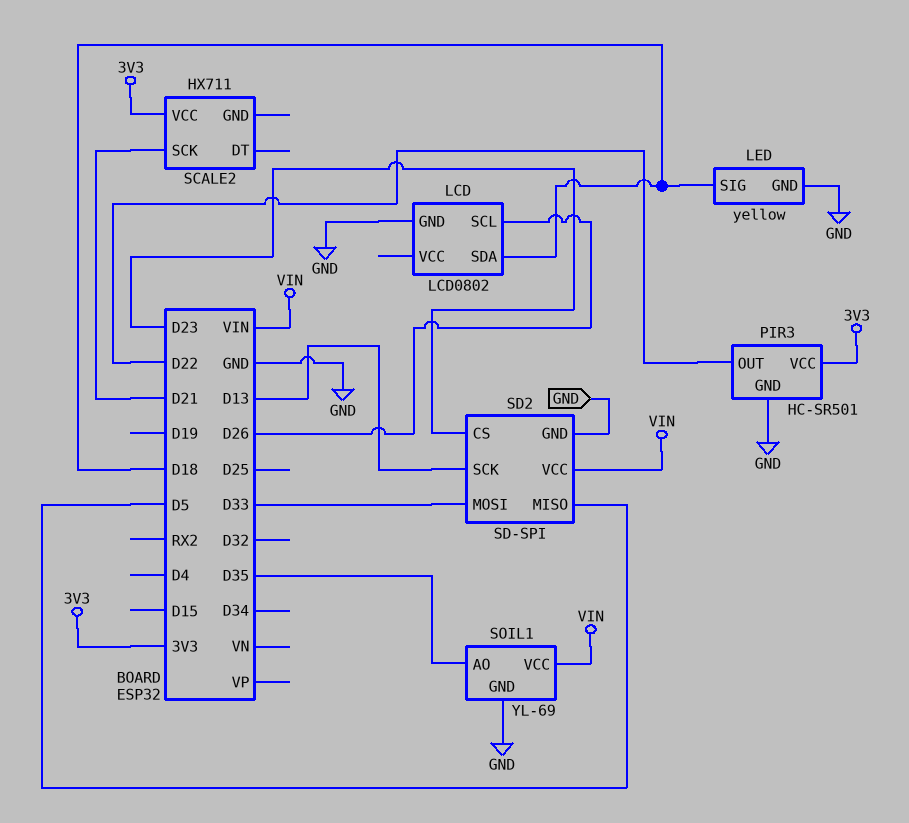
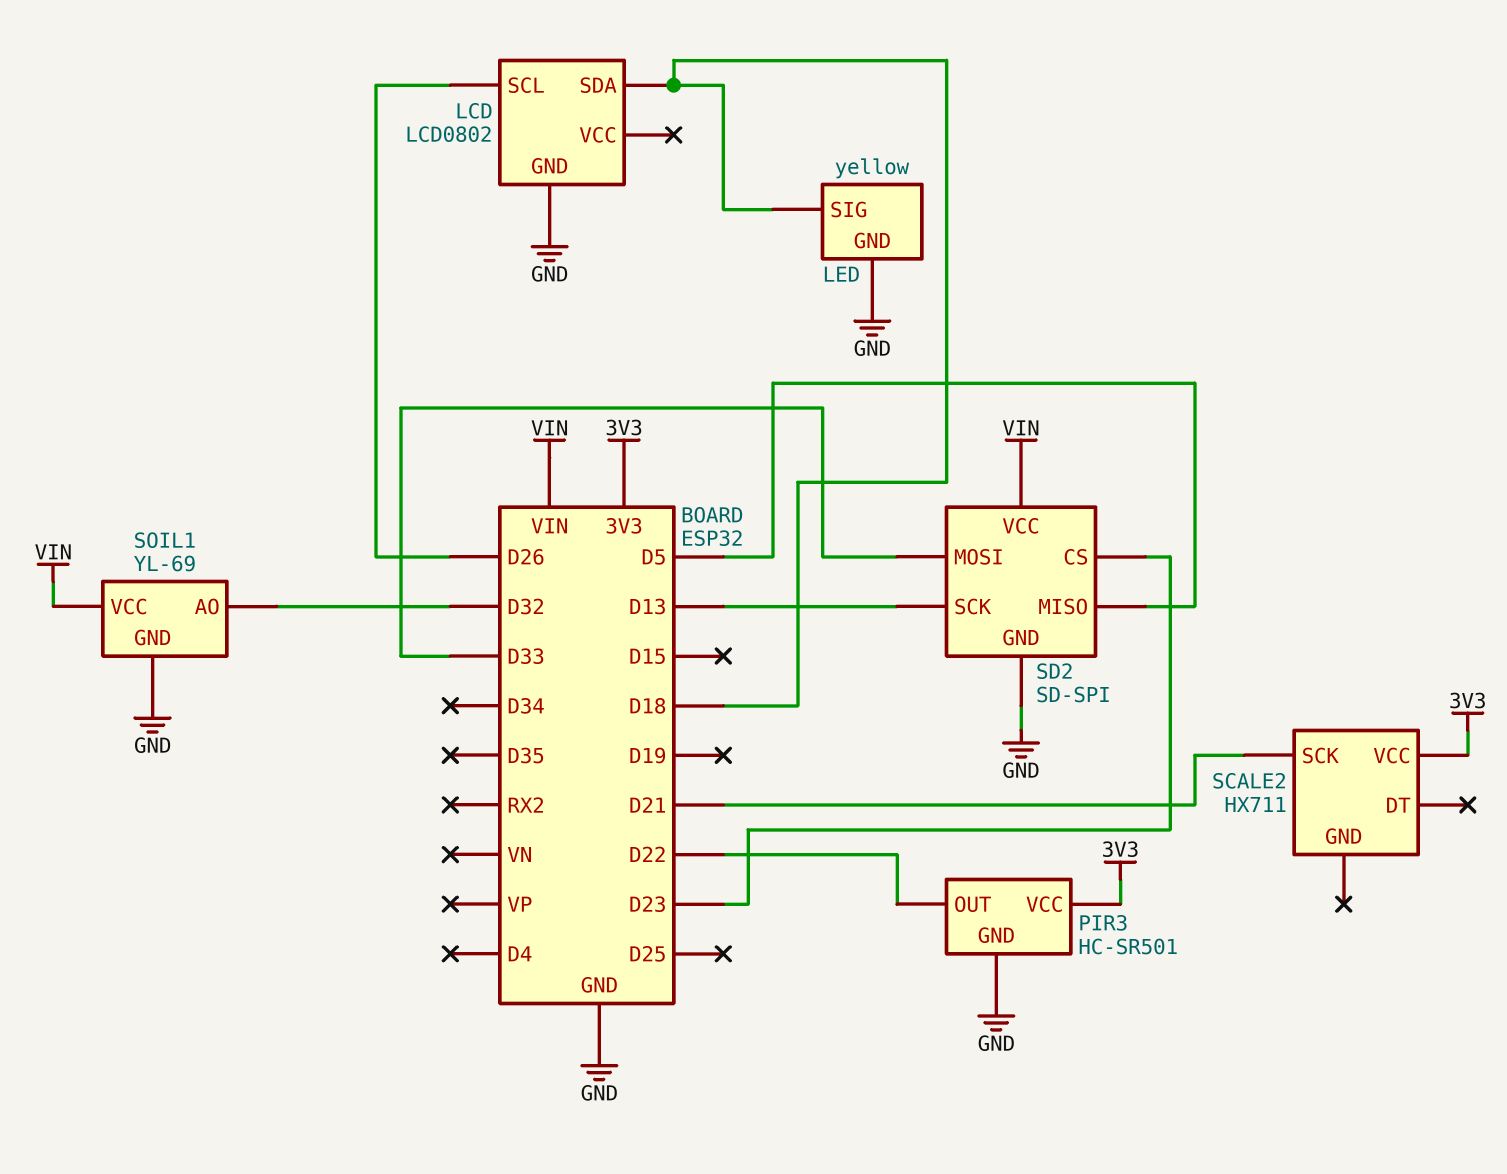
SOIL1 pin AO: D35 -> D32

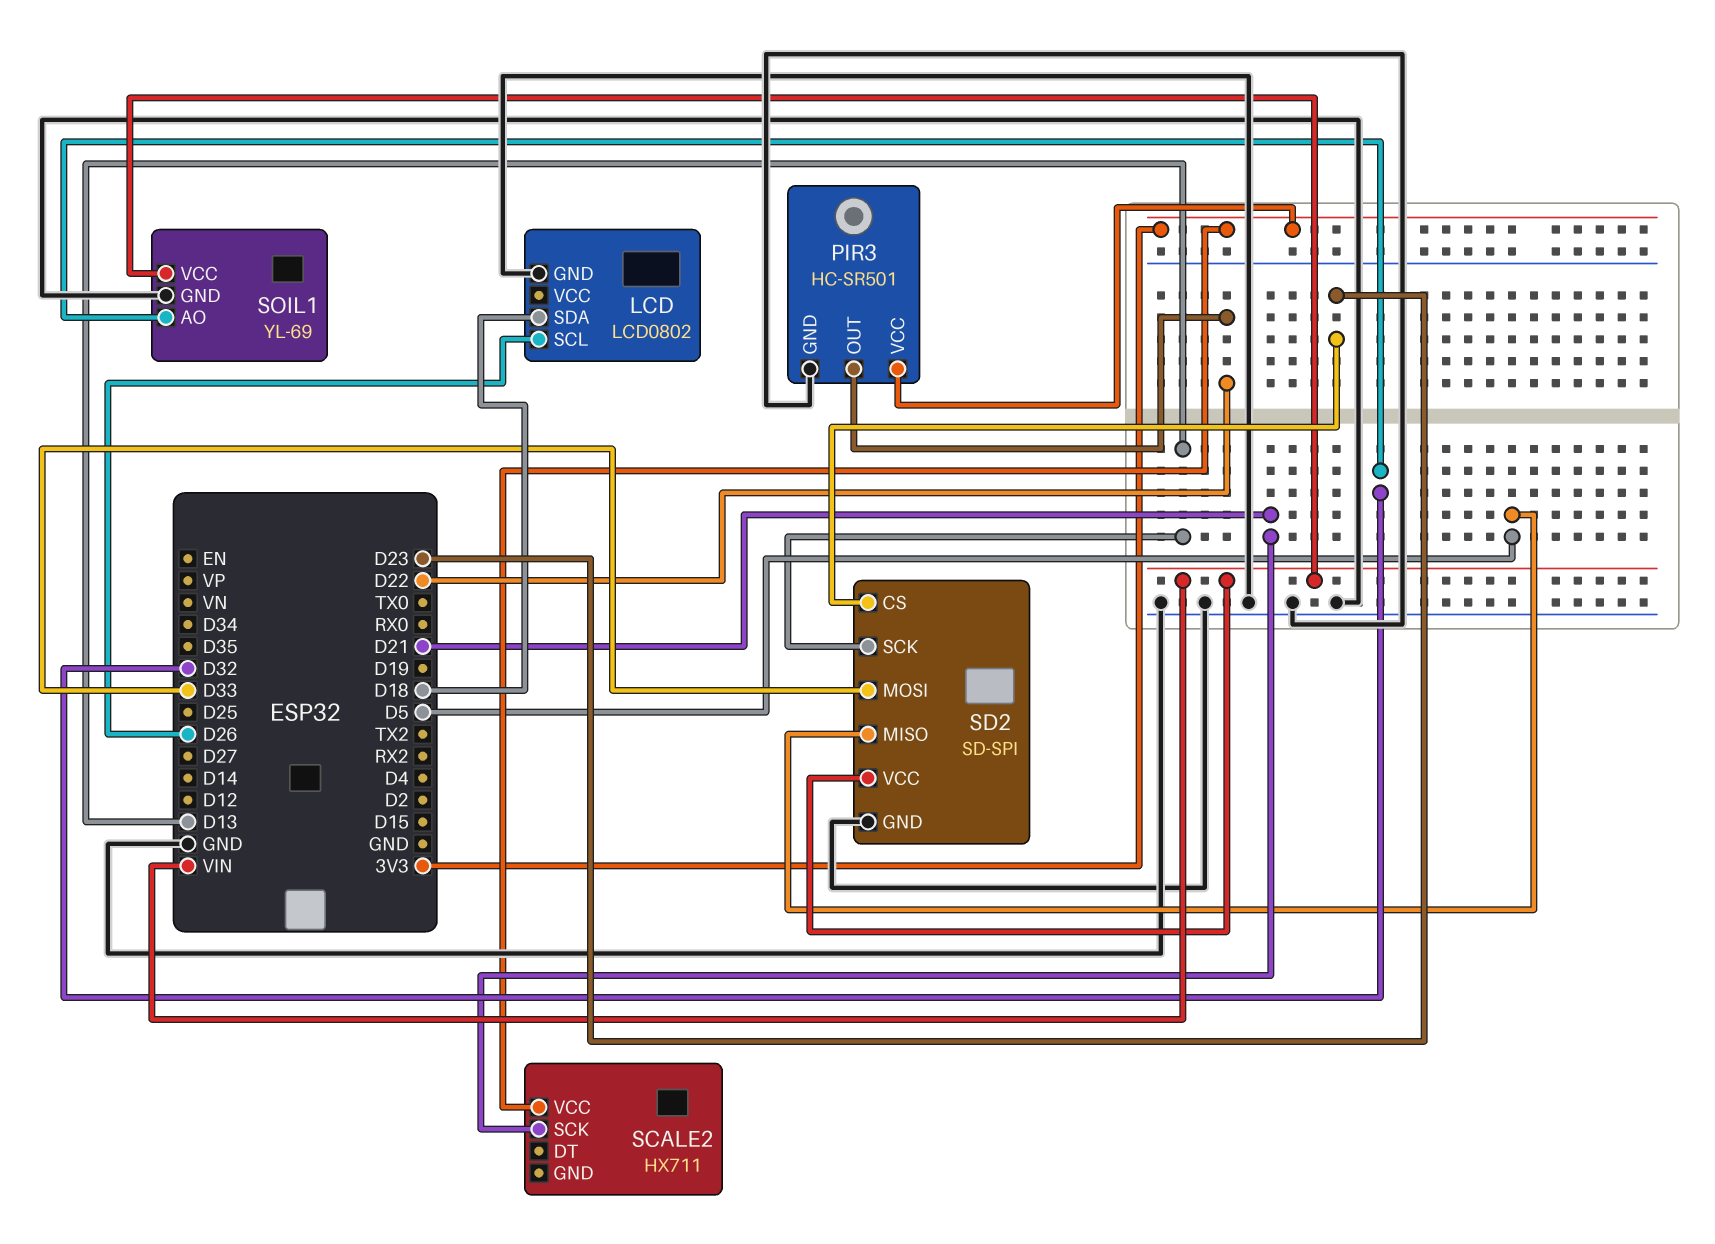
LED: yellow -> none
LED pin GND: GND -> none
LED pin SIG: D18 -> none

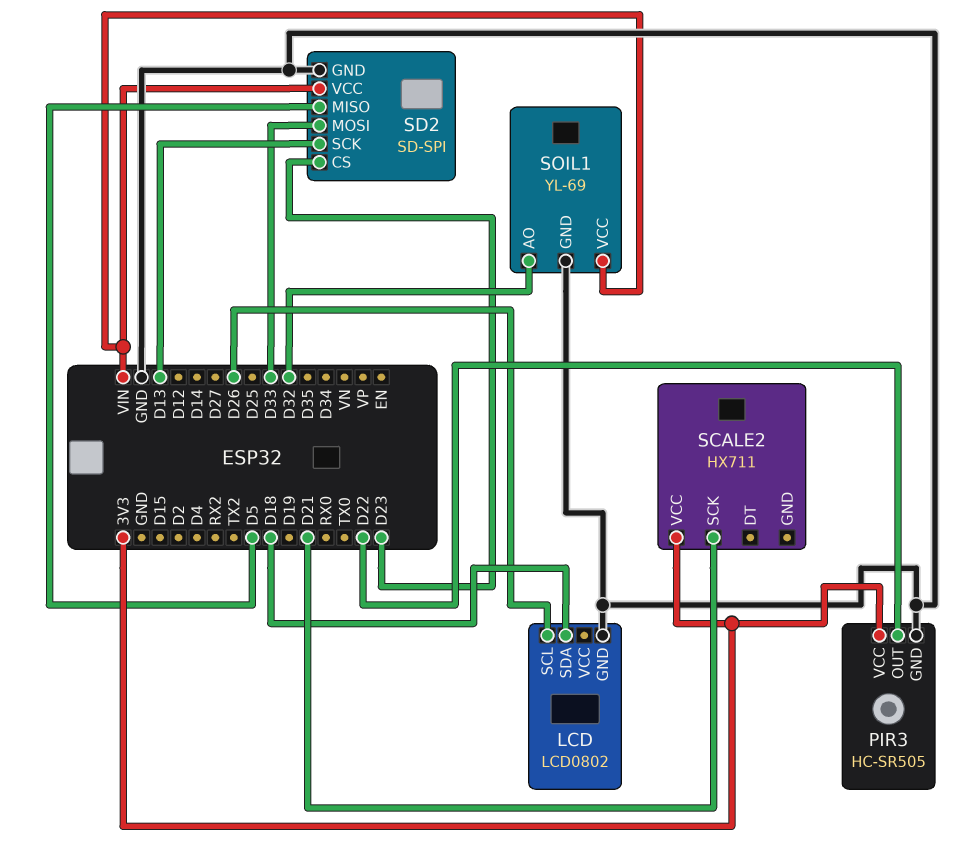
PIR3: HC-SR501 -> HC-SR505

